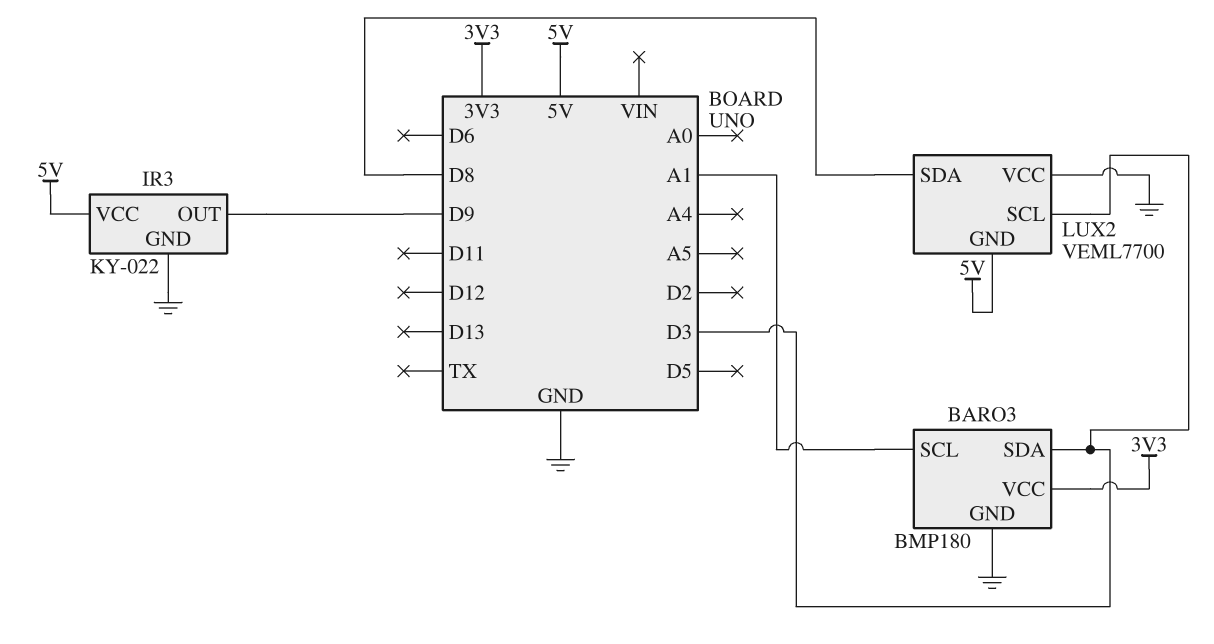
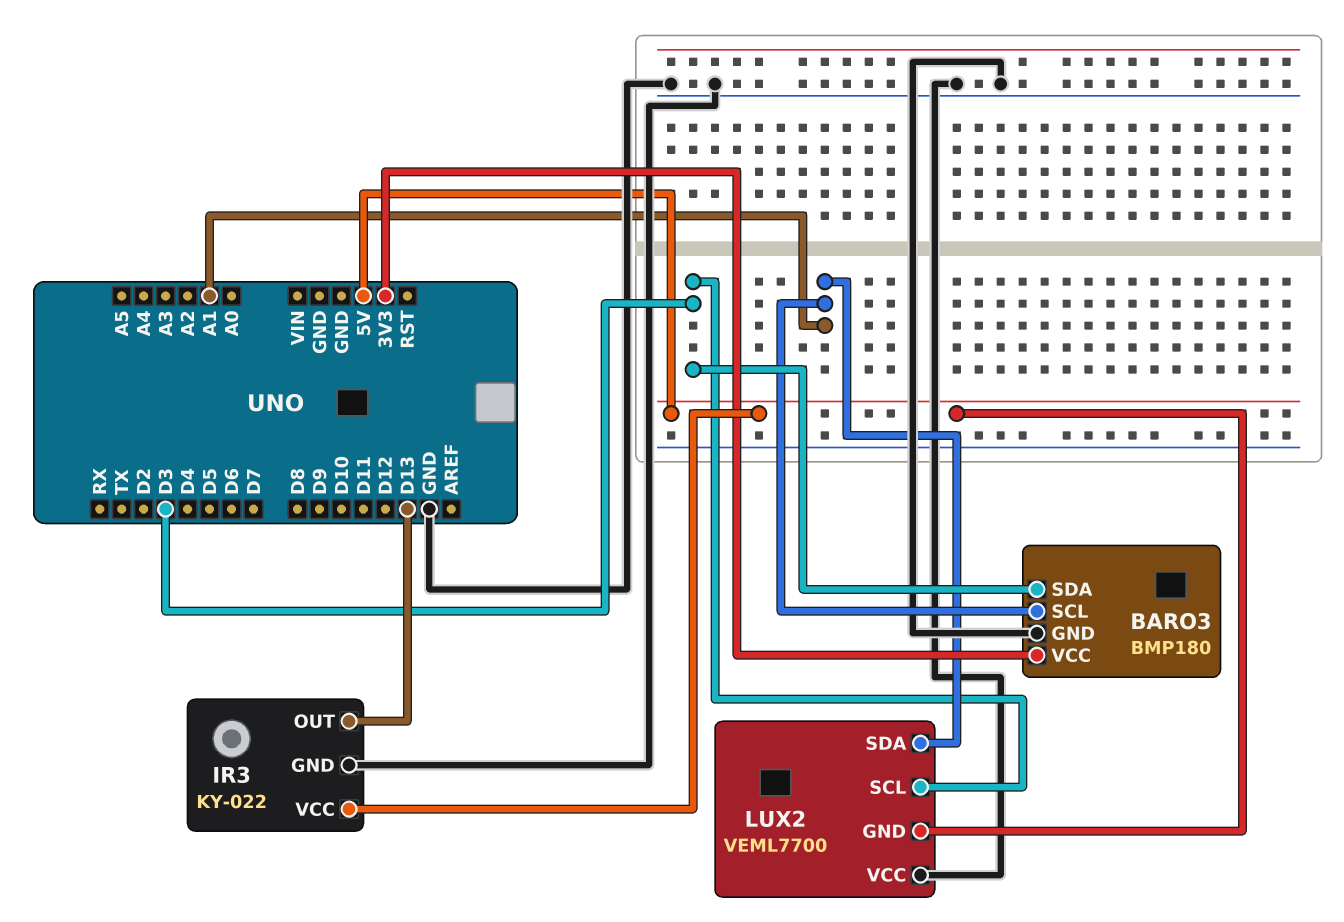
IR3 pin OUT: D9 -> D13
LUX2 pin SDA: D8 -> A1

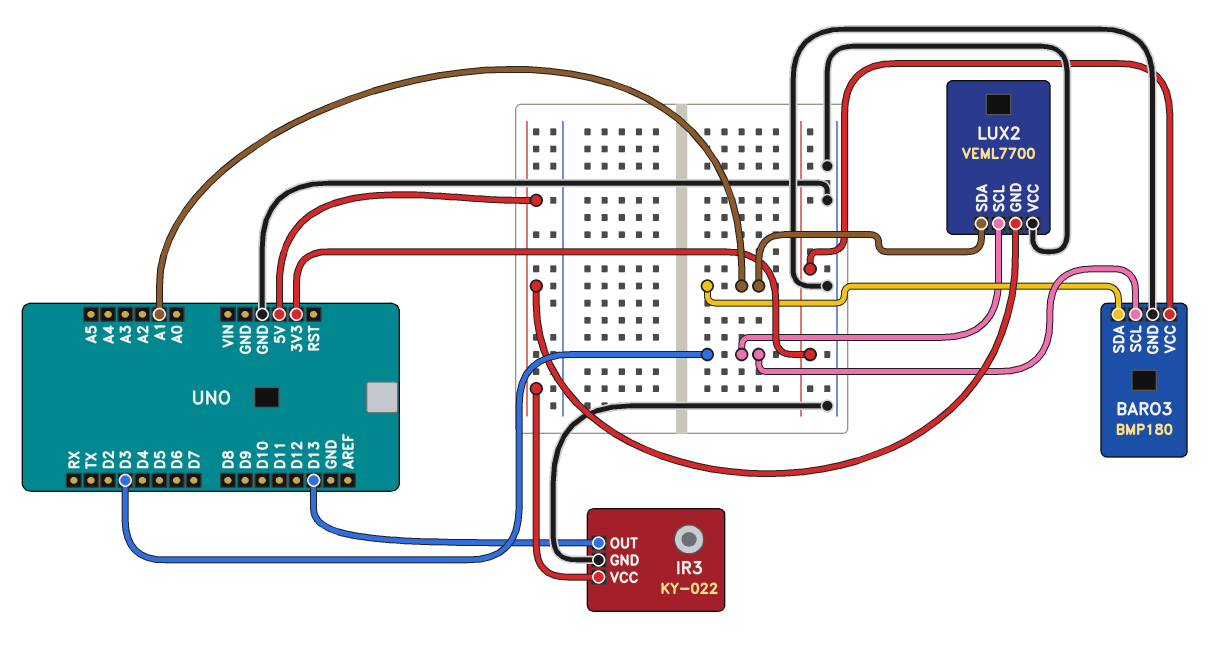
BARO3 pin SCL: A1 -> D3
BARO3 pin SDA: D3 -> A1

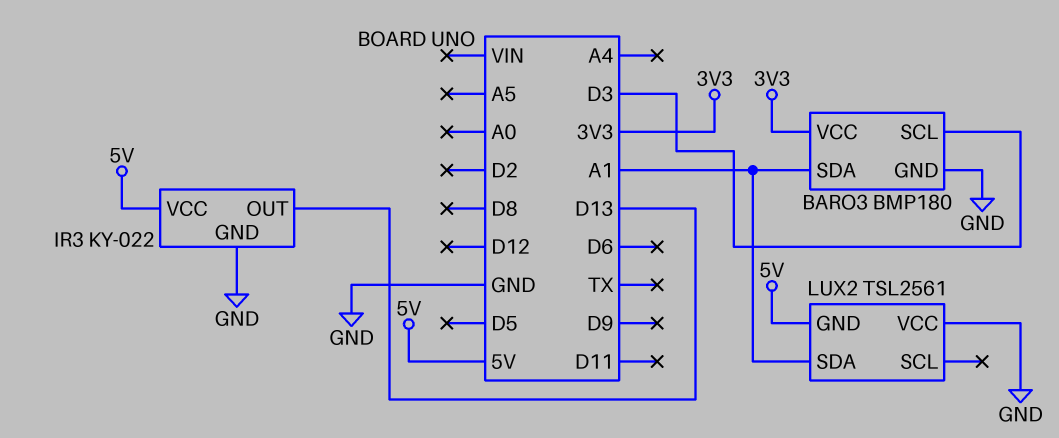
LUX2: VEML7700 -> TSL2561
LUX2 pin SCL: D3 -> none

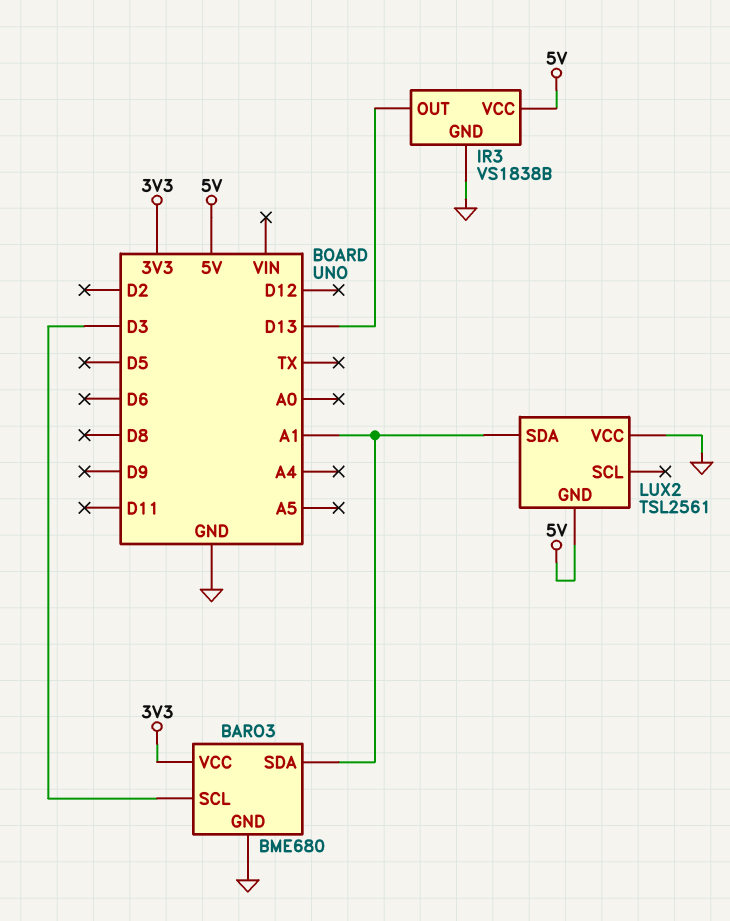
BARO3: BMP180 -> BME680
IR3: KY-022 -> VS1838B

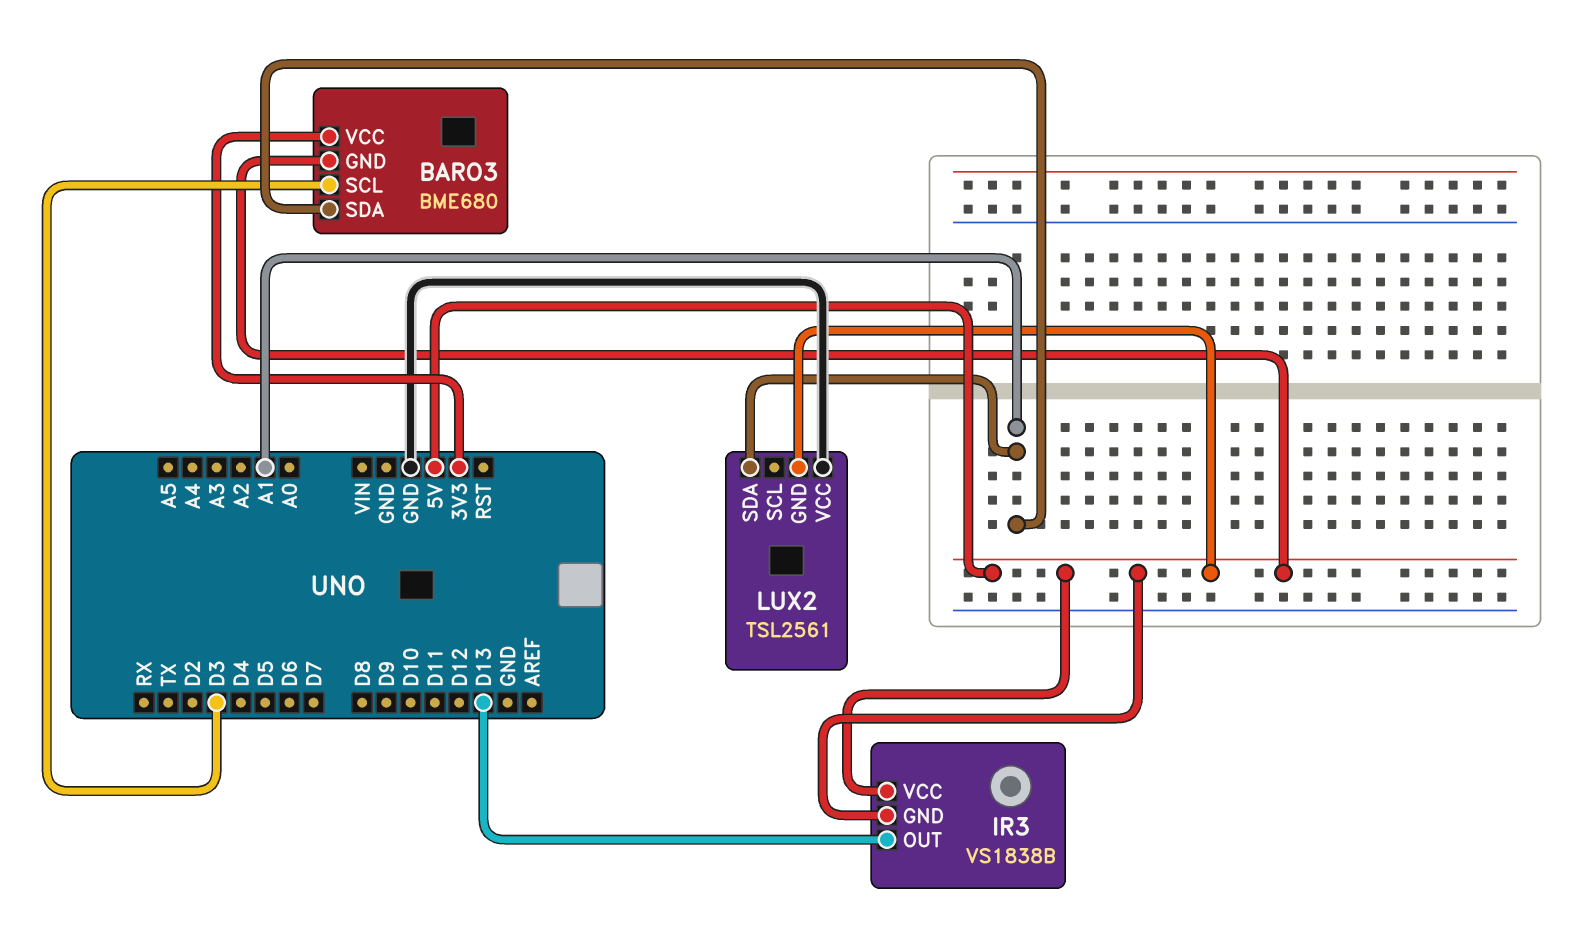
BARO3 pin GND: GND -> 5V
IR3 pin GND: GND -> 5V

